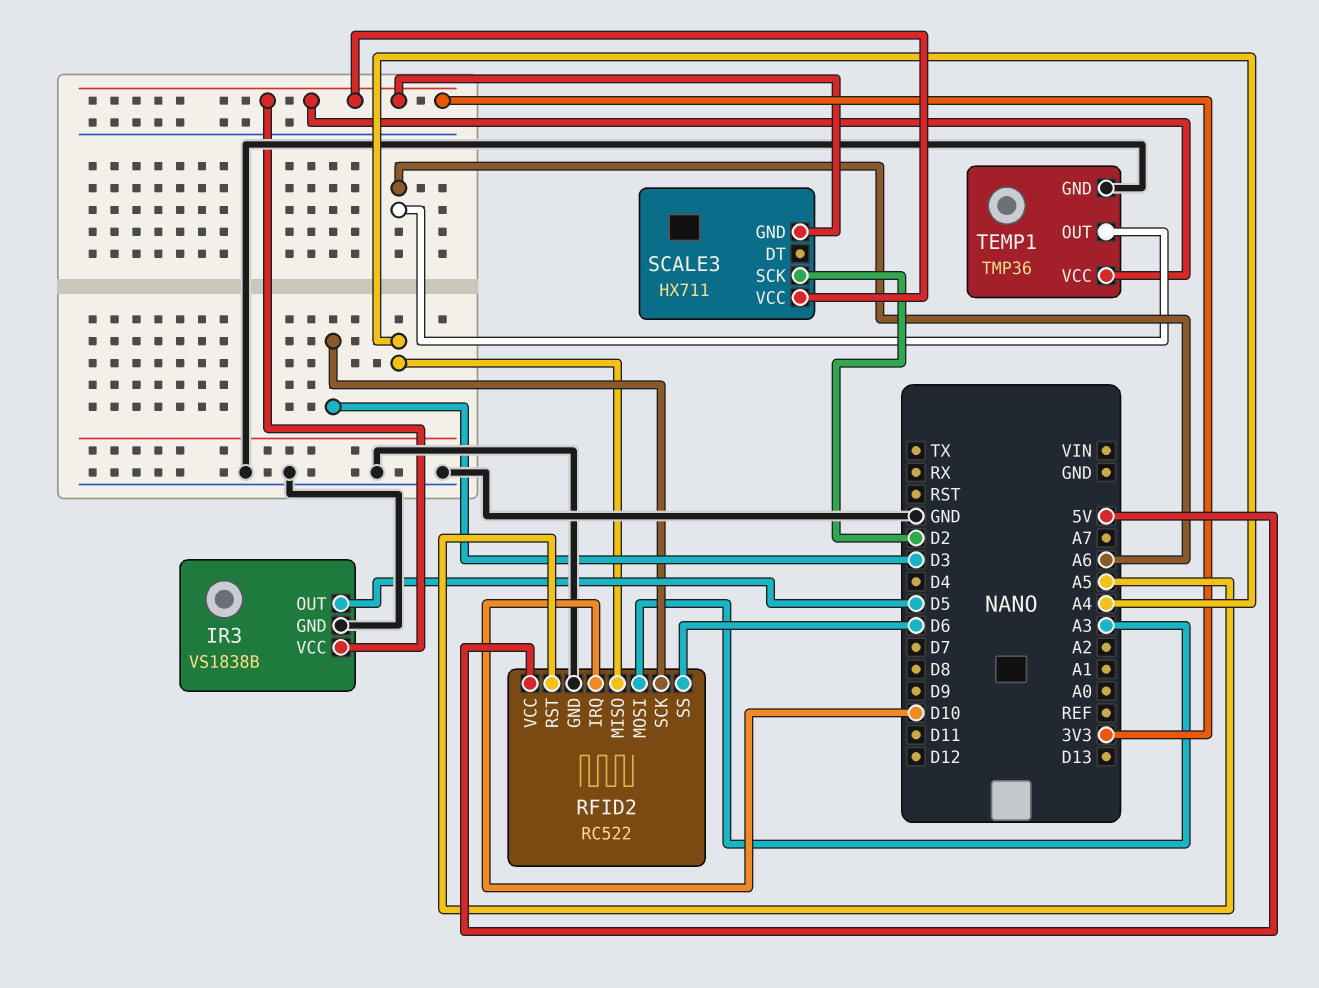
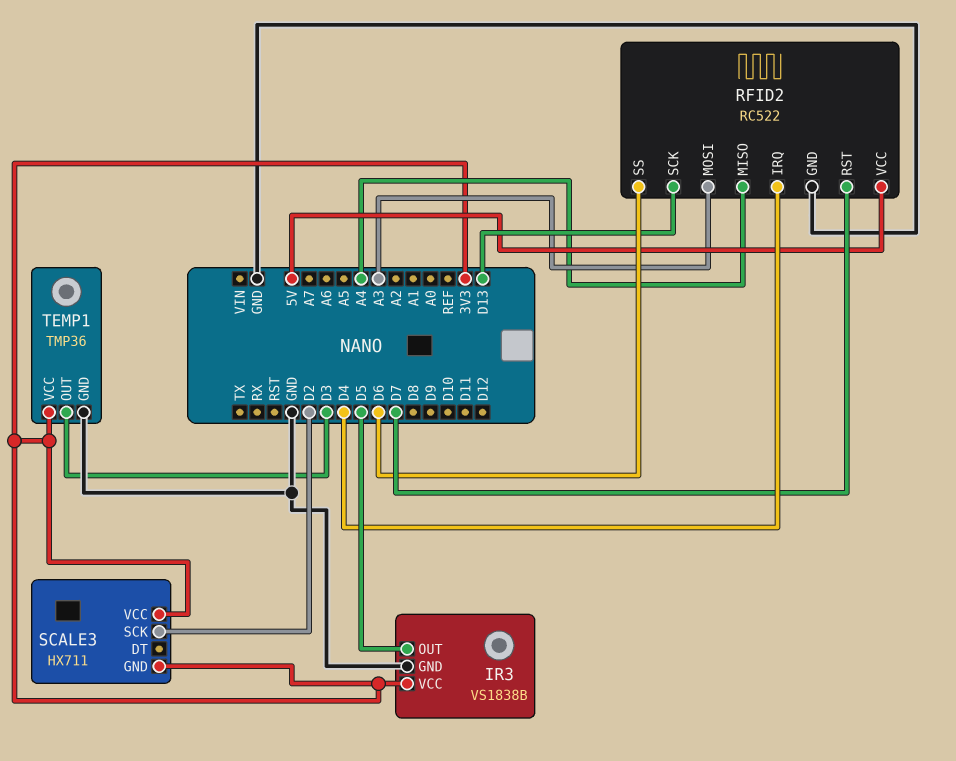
RFID2 pin IRQ: D10 -> D4
RFID2 pin RST: A5 -> D7
RFID2 pin SCK: D3 -> D13
TEMP1 pin OUT: A6 -> D3

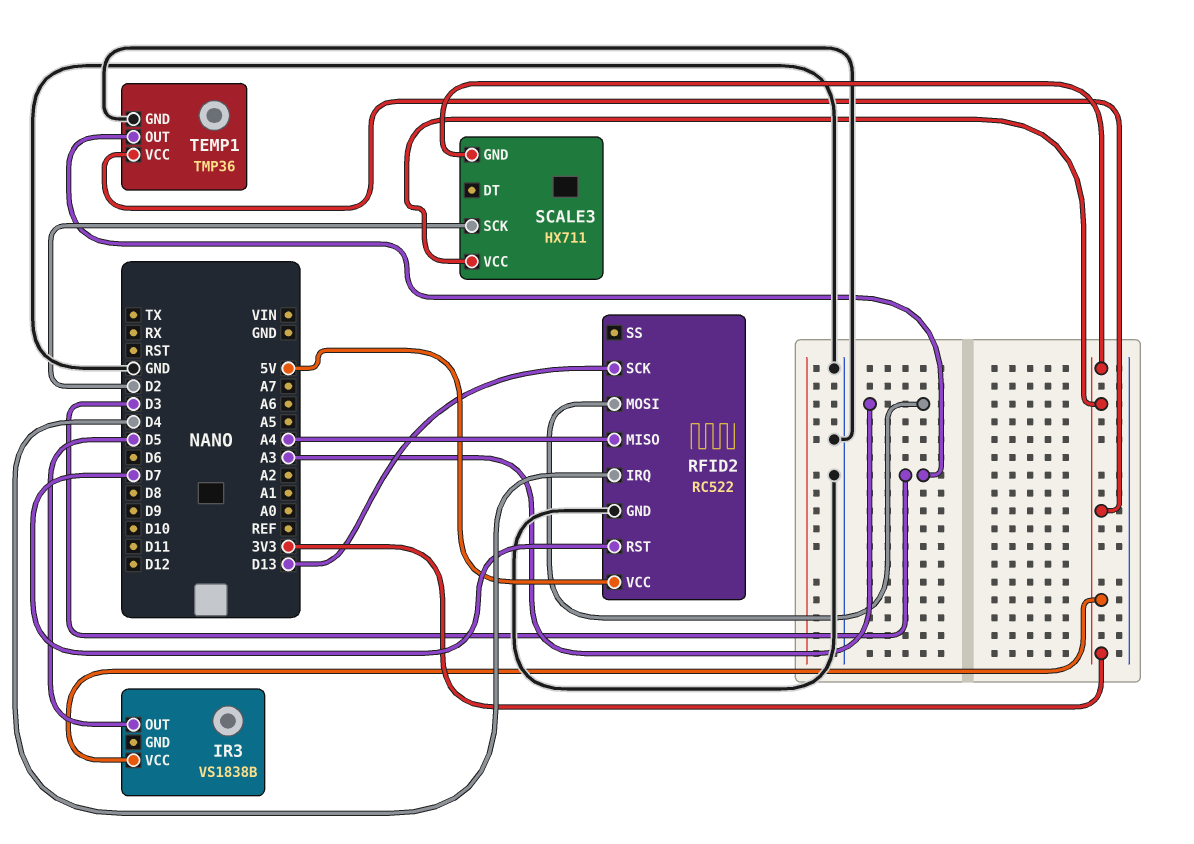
IR3 pin GND: GND -> none
RFID2 pin SS: D6 -> none

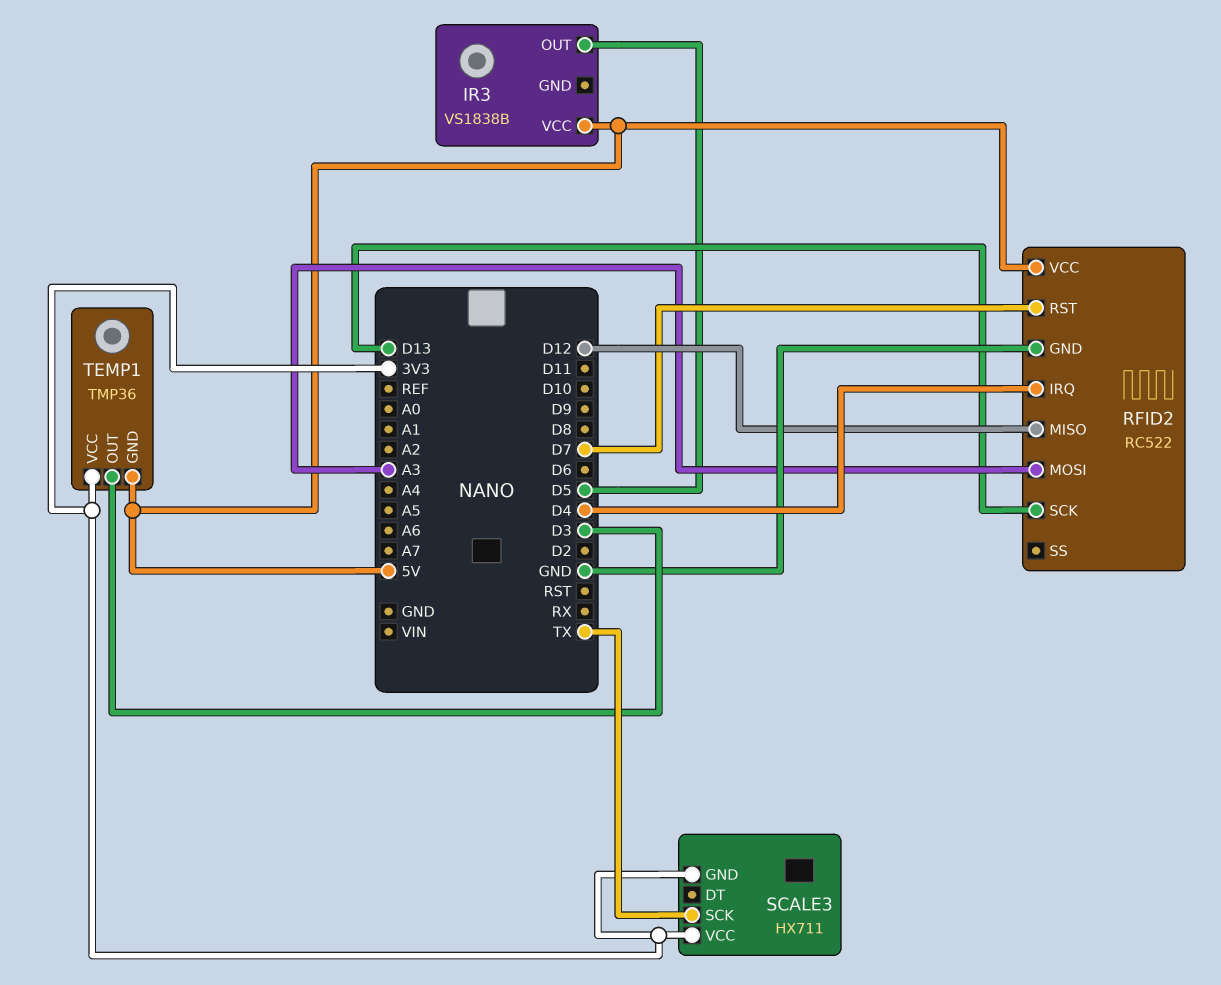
IR3 pin VCC: 3V3 -> 5V
RFID2 pin MISO: A4 -> D12
SCALE3 pin SCK: D2 -> TX
TEMP1 pin GND: GND -> 5V

